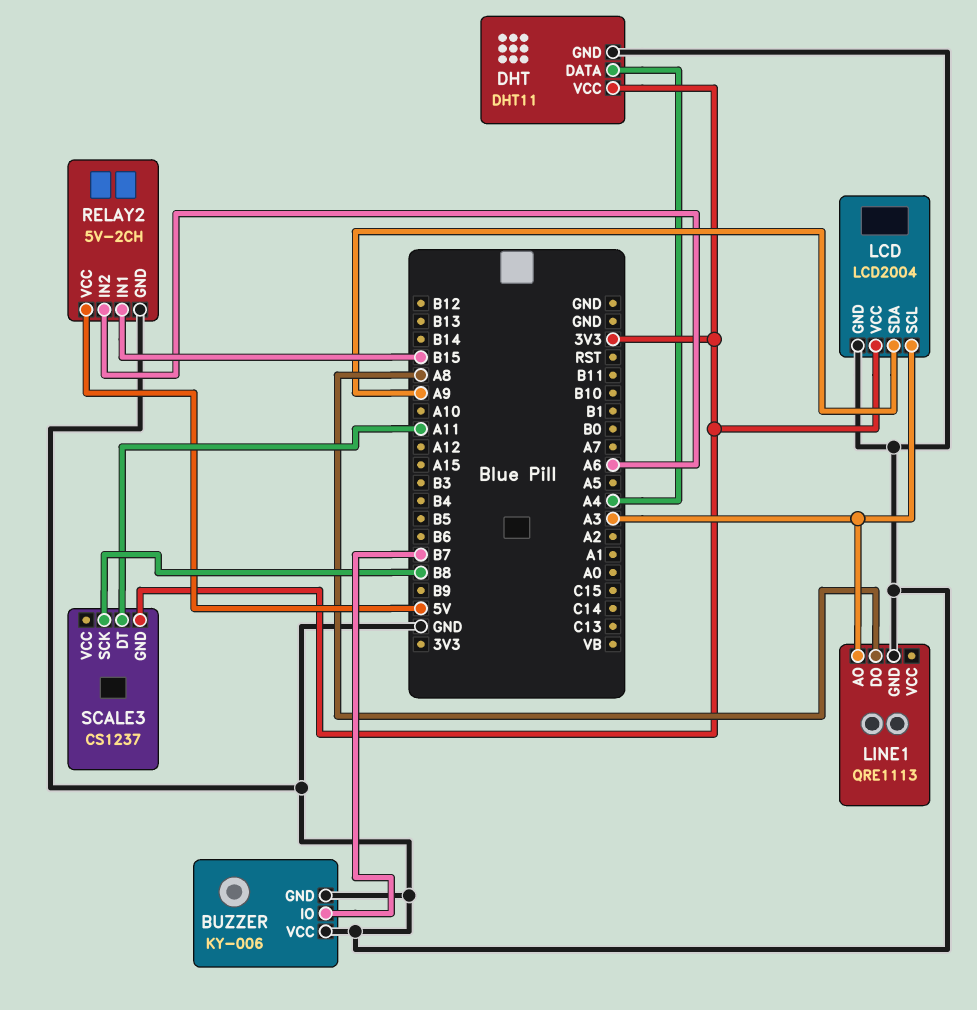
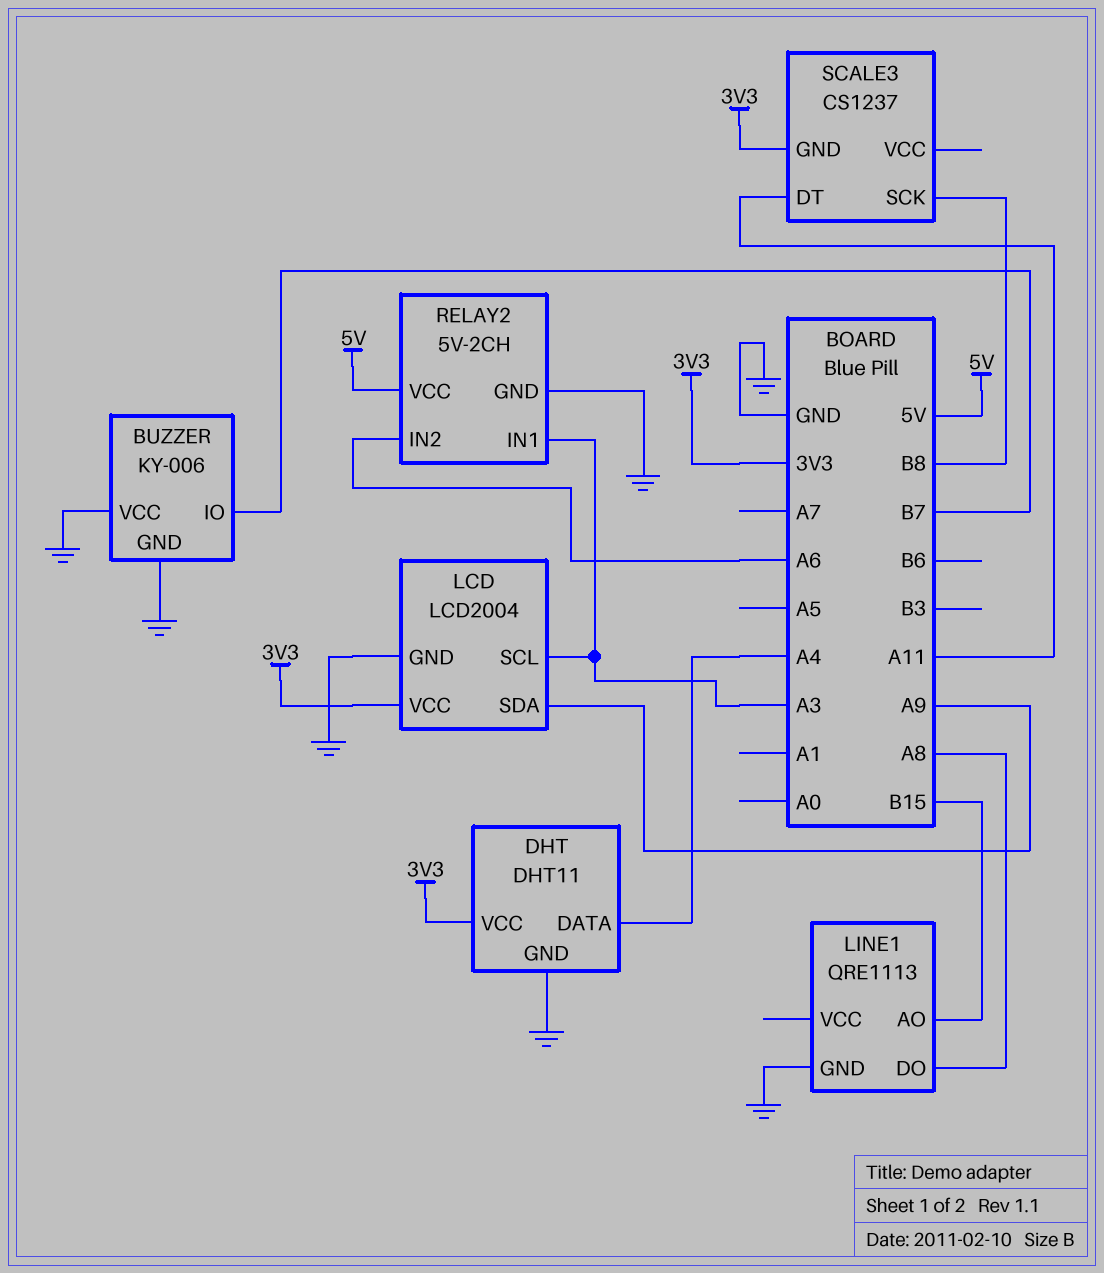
LINE1 pin AO: A3 -> B15
RELAY2 pin IN1: B15 -> A3

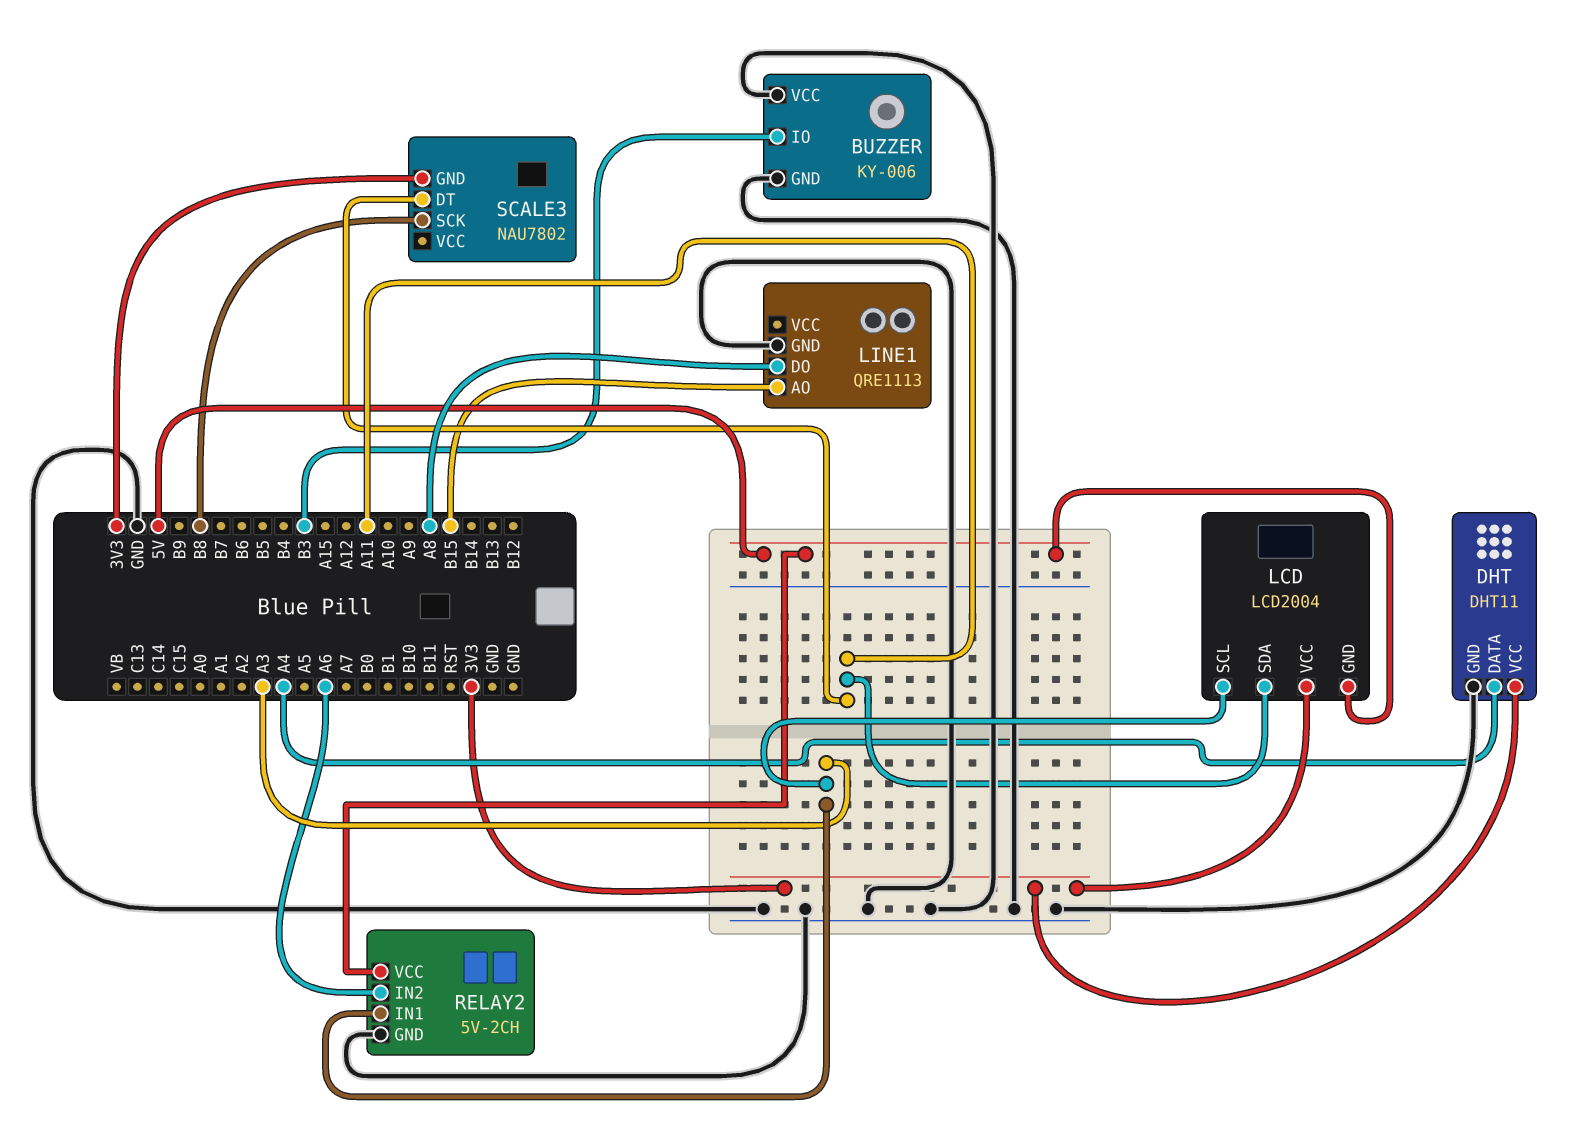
BUZZER pin IO: B7 -> B3
LCD pin GND: GND -> 5V
LCD pin SDA: A9 -> A11
SCALE3: CS1237 -> NAU7802

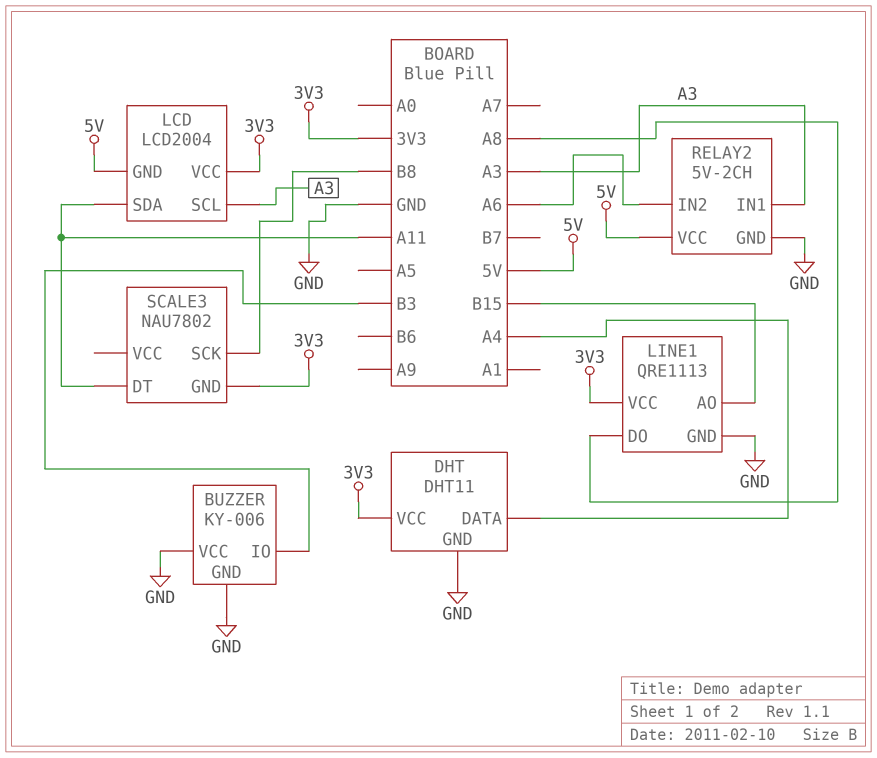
LINE1 pin VCC: none -> 3V3

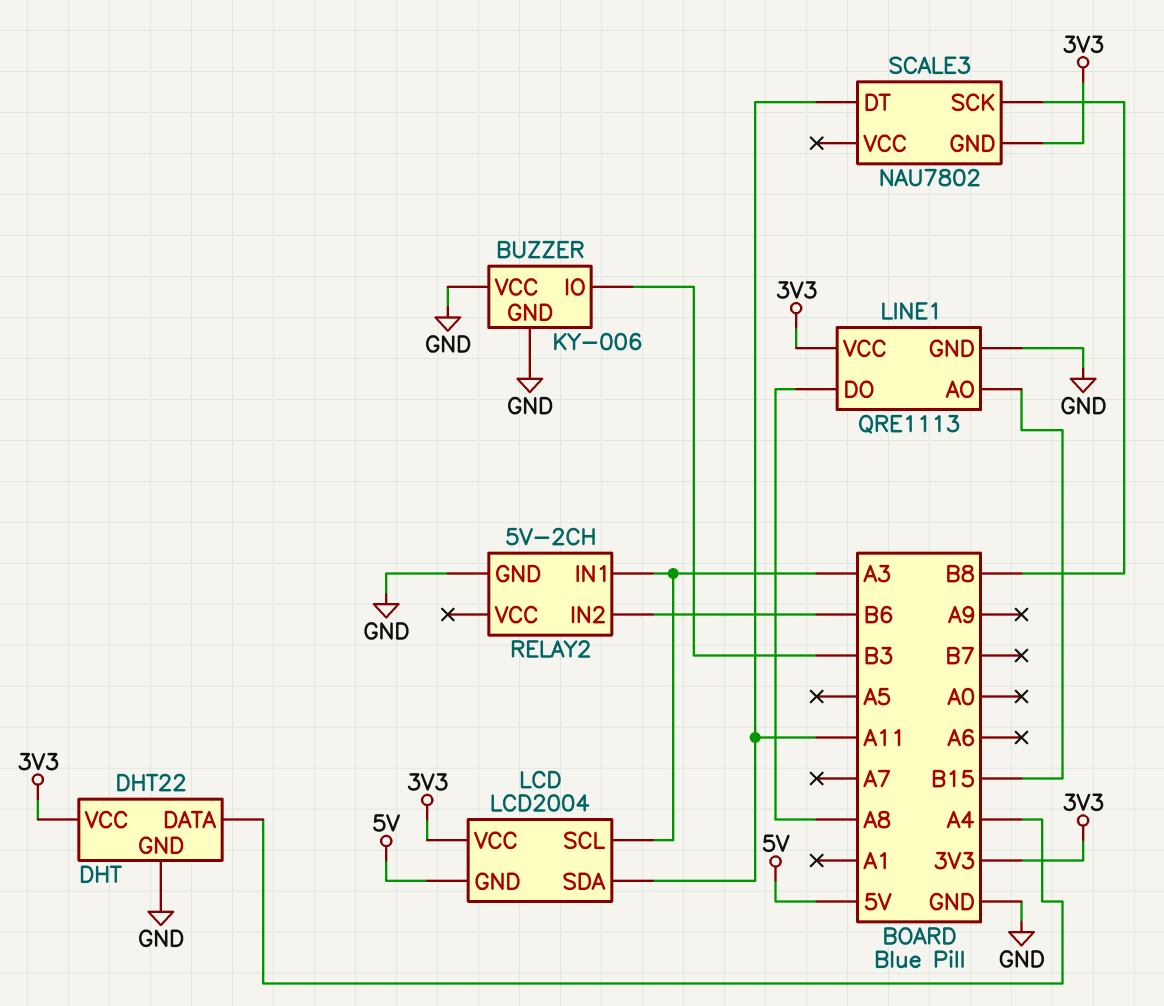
DHT: DHT11 -> DHT22
RELAY2 pin IN2: A6 -> B6
RELAY2 pin VCC: 5V -> none

